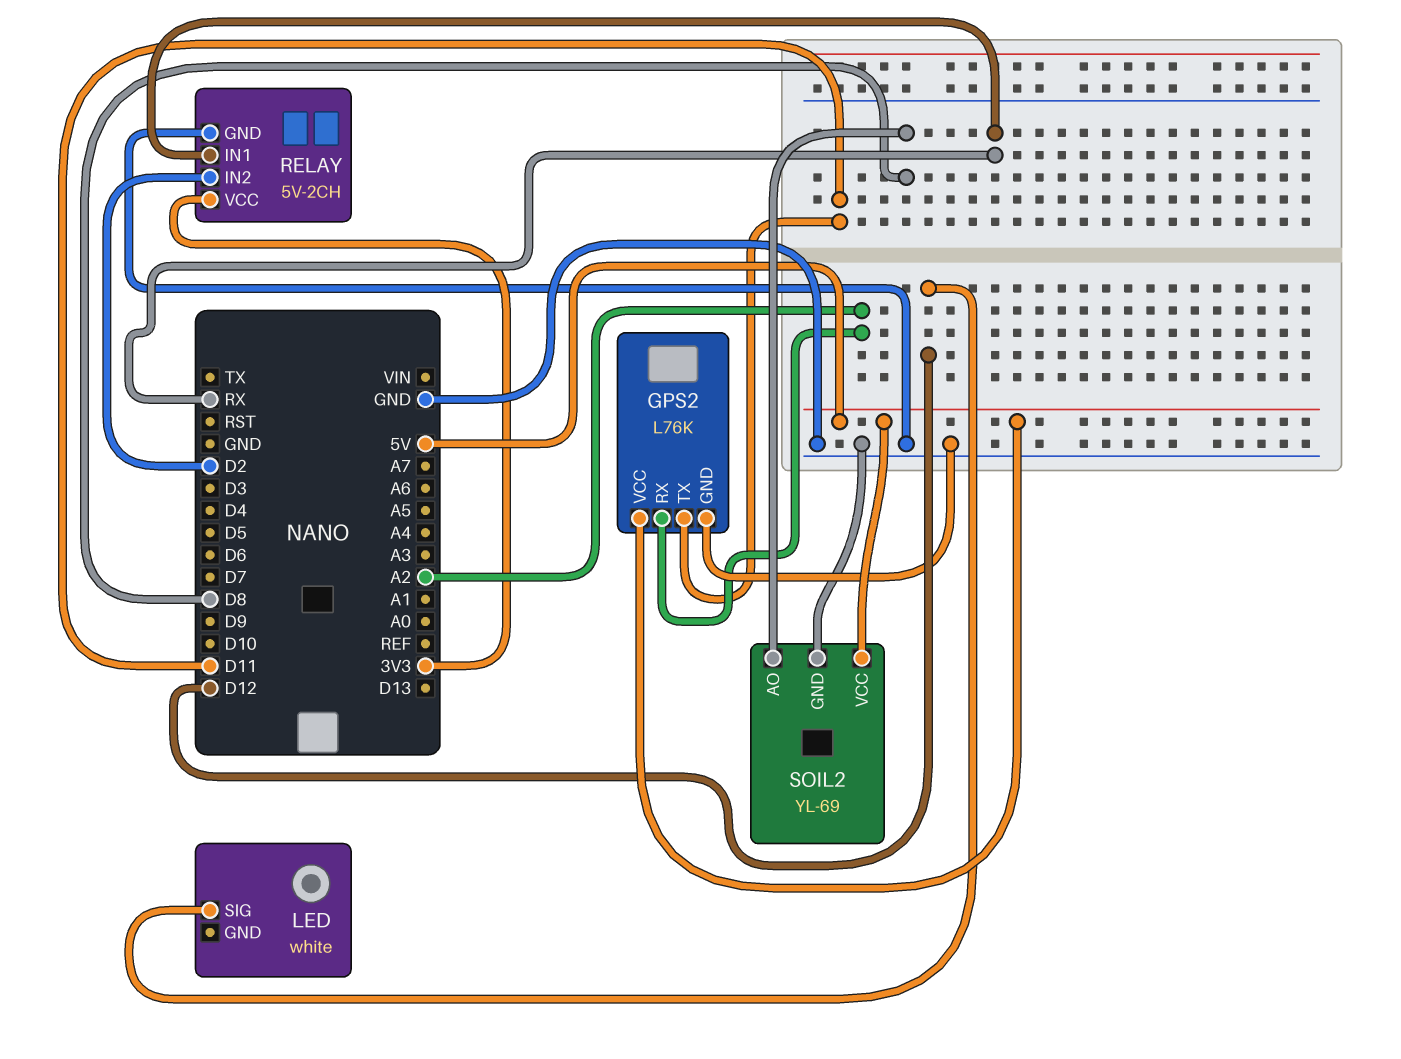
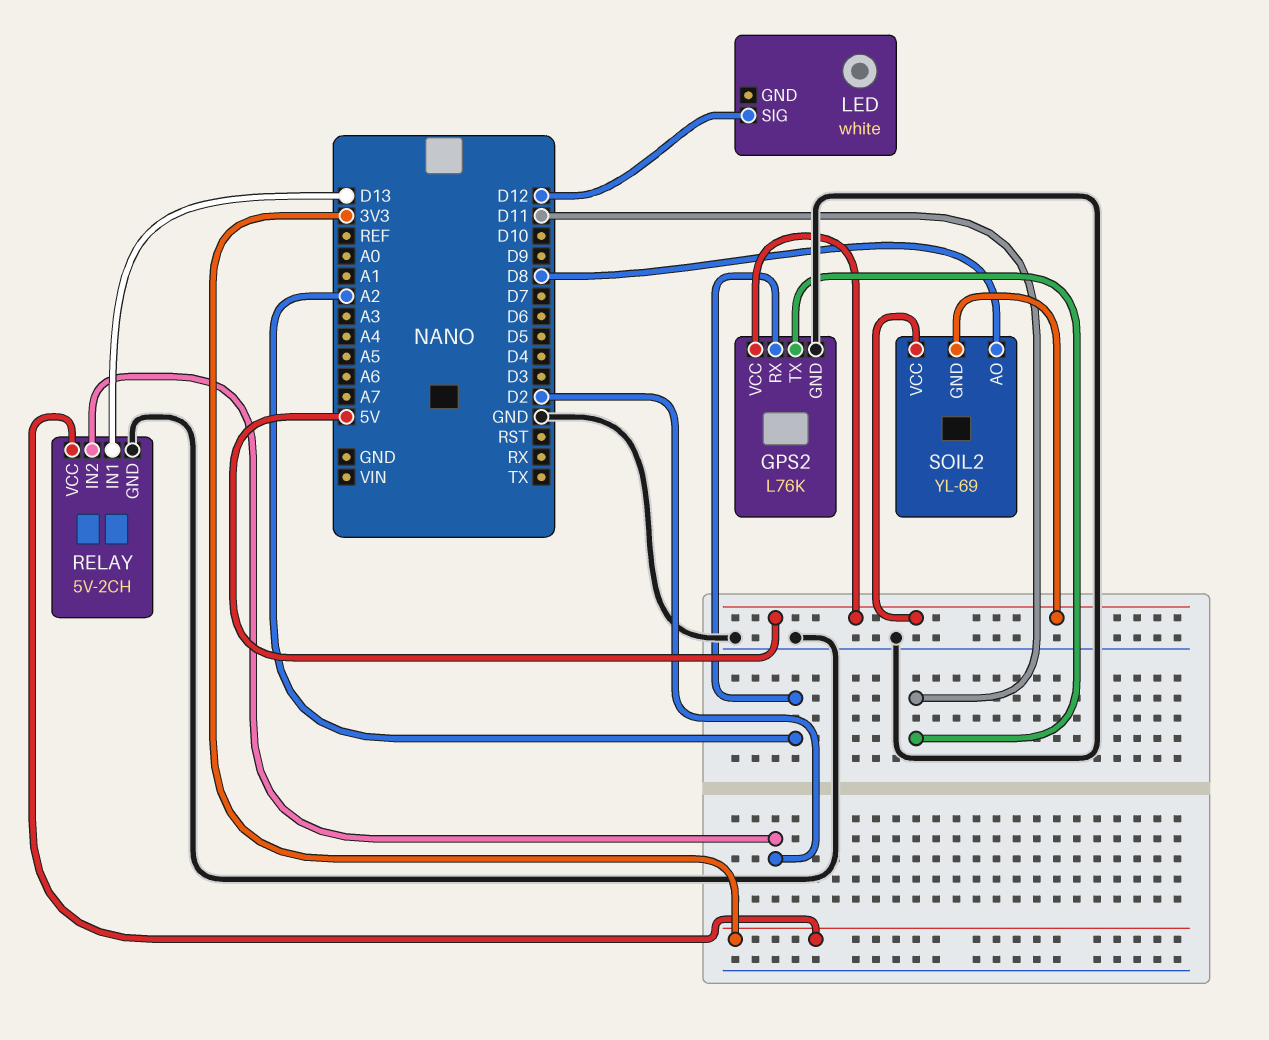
RELAY pin IN1: RX -> D13
SOIL2 pin GND: GND -> 5V

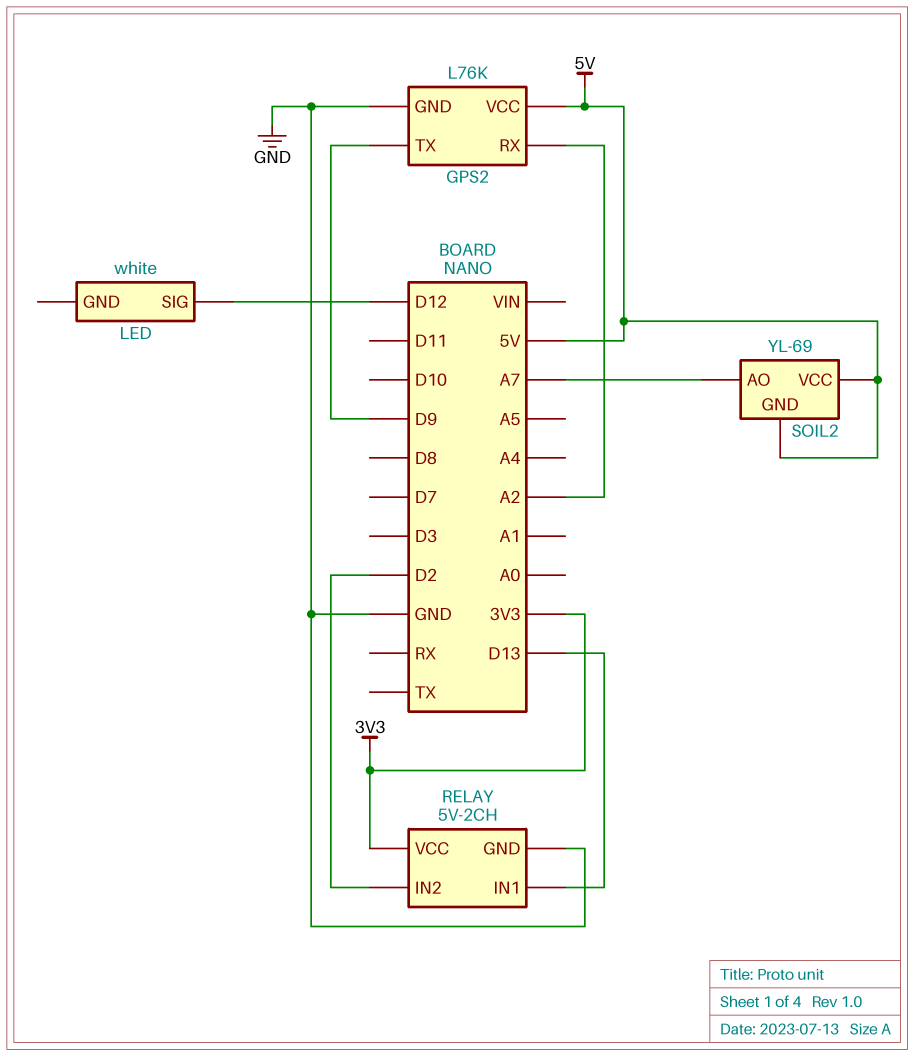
GPS2 pin TX: D11 -> D9
SOIL2 pin AO: D8 -> A7

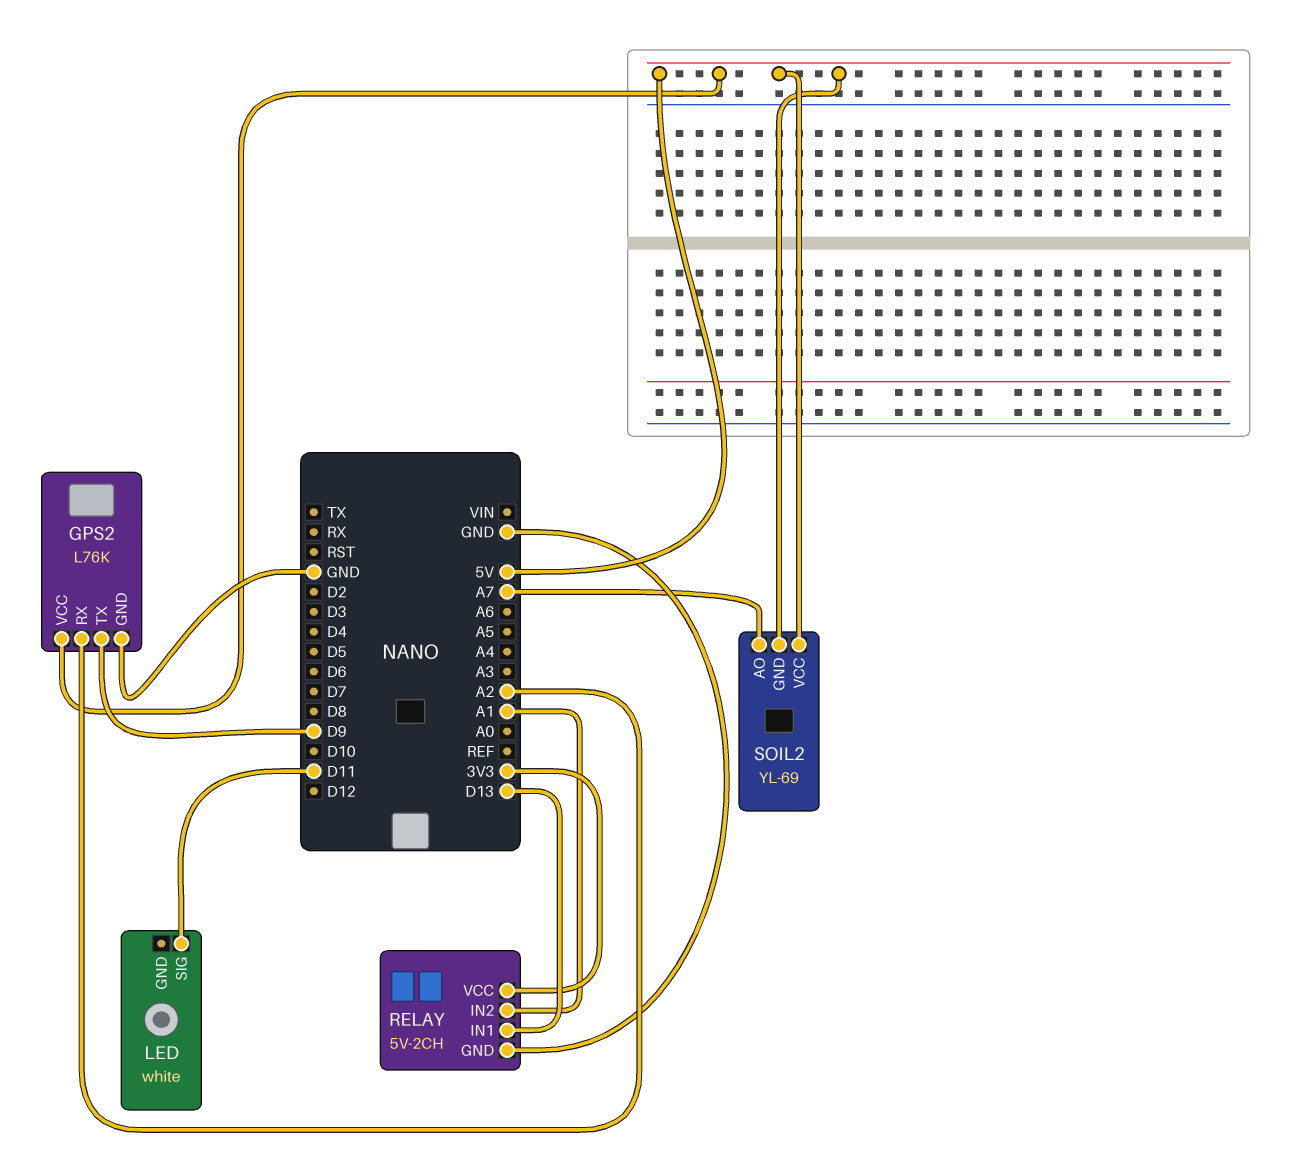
LED pin SIG: D12 -> D11
RELAY pin IN2: D2 -> A1

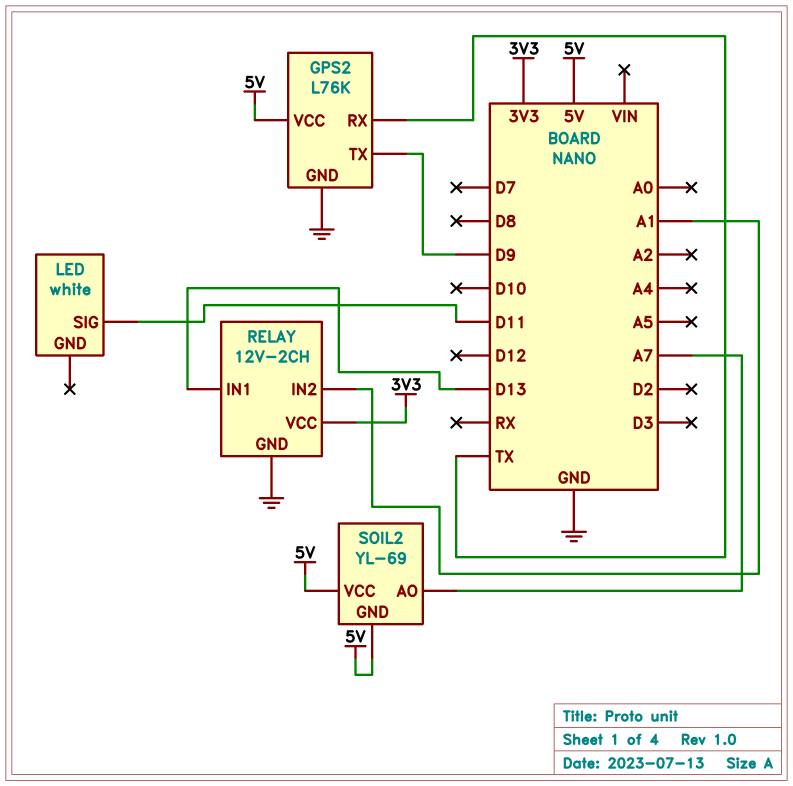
GPS2 pin RX: A2 -> TX
RELAY: 5V-2CH -> 12V-2CH

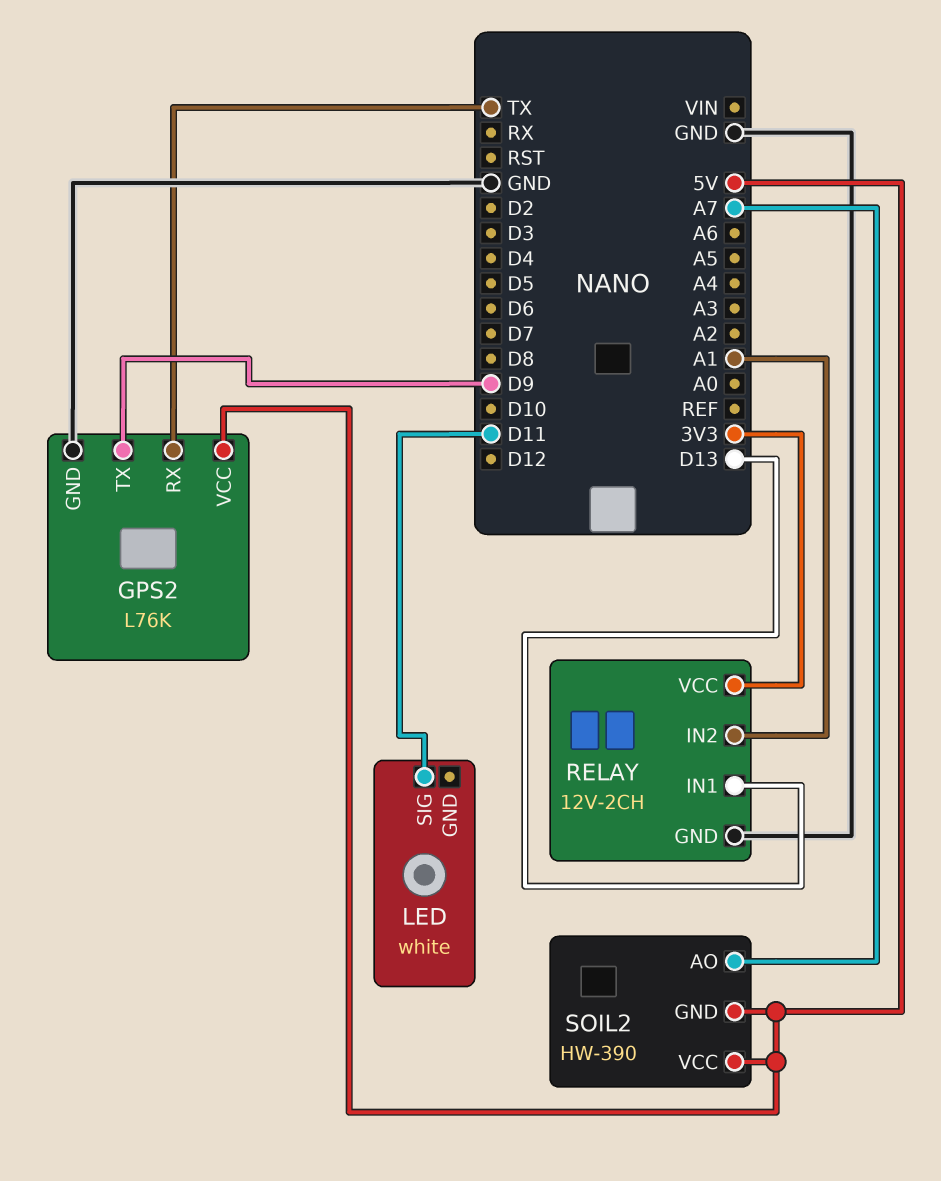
SOIL2: YL-69 -> HW-390

